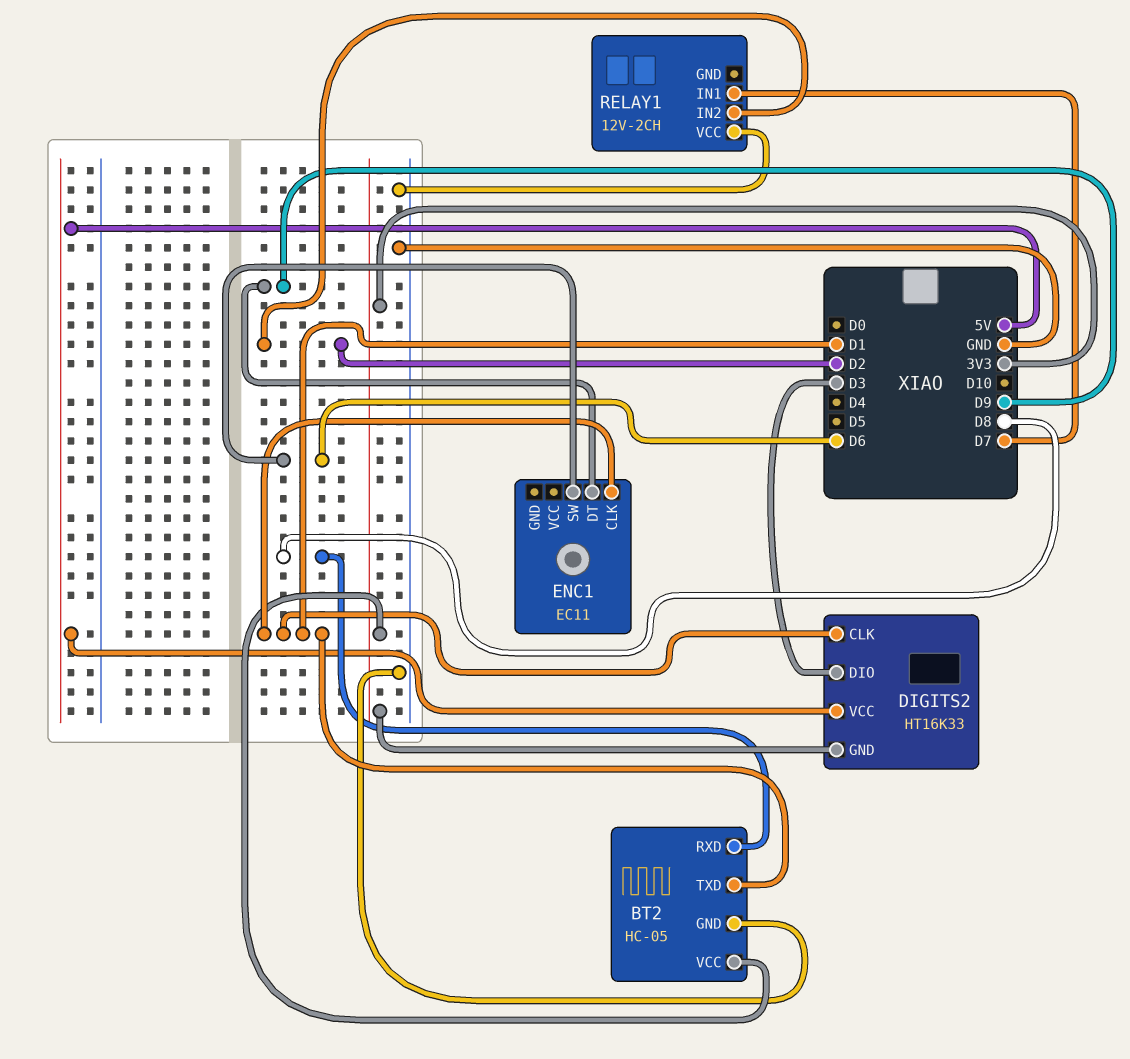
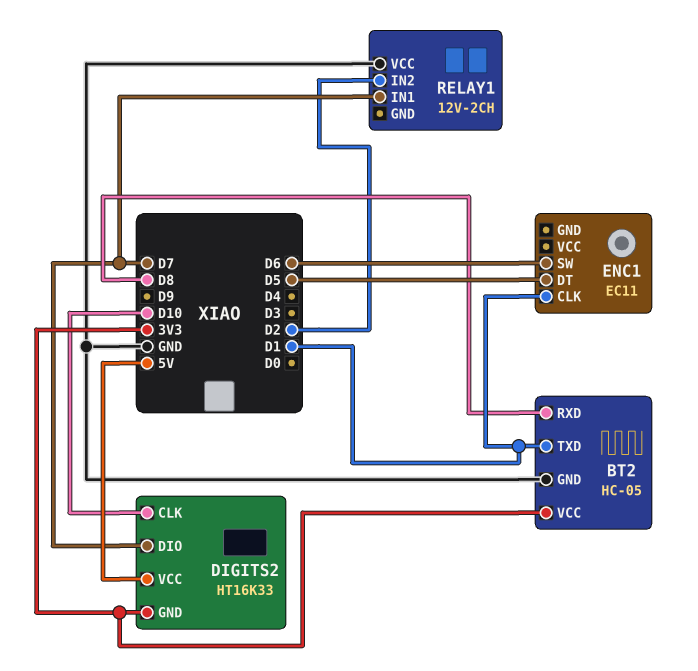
DIGITS2 pin CLK: D1 -> D10
DIGITS2 pin DIO: D3 -> D7
ENC1 pin DT: D9 -> D5

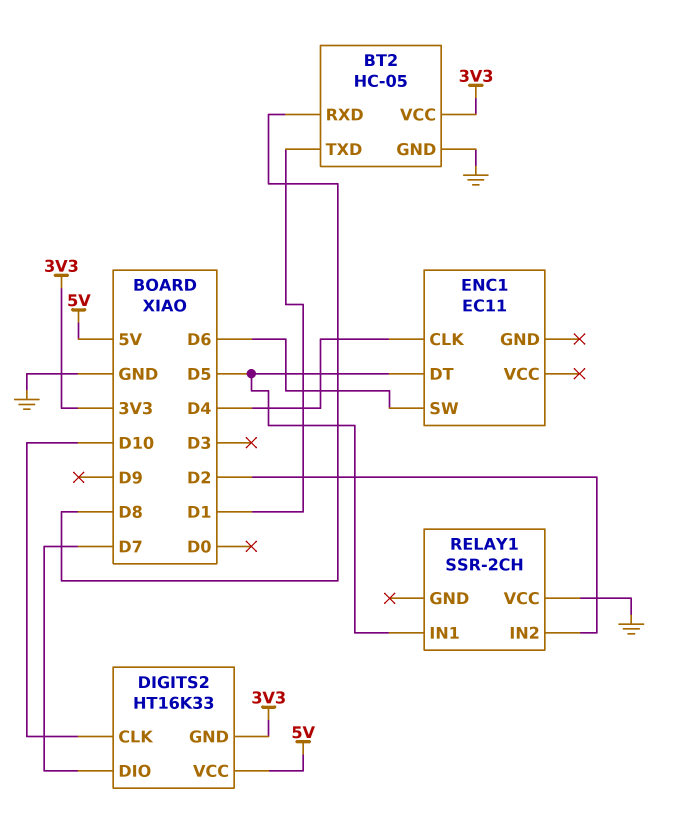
ENC1 pin CLK: D1 -> D4
RELAY1: 12V-2CH -> SSR-2CH
RELAY1 pin IN1: D7 -> D5

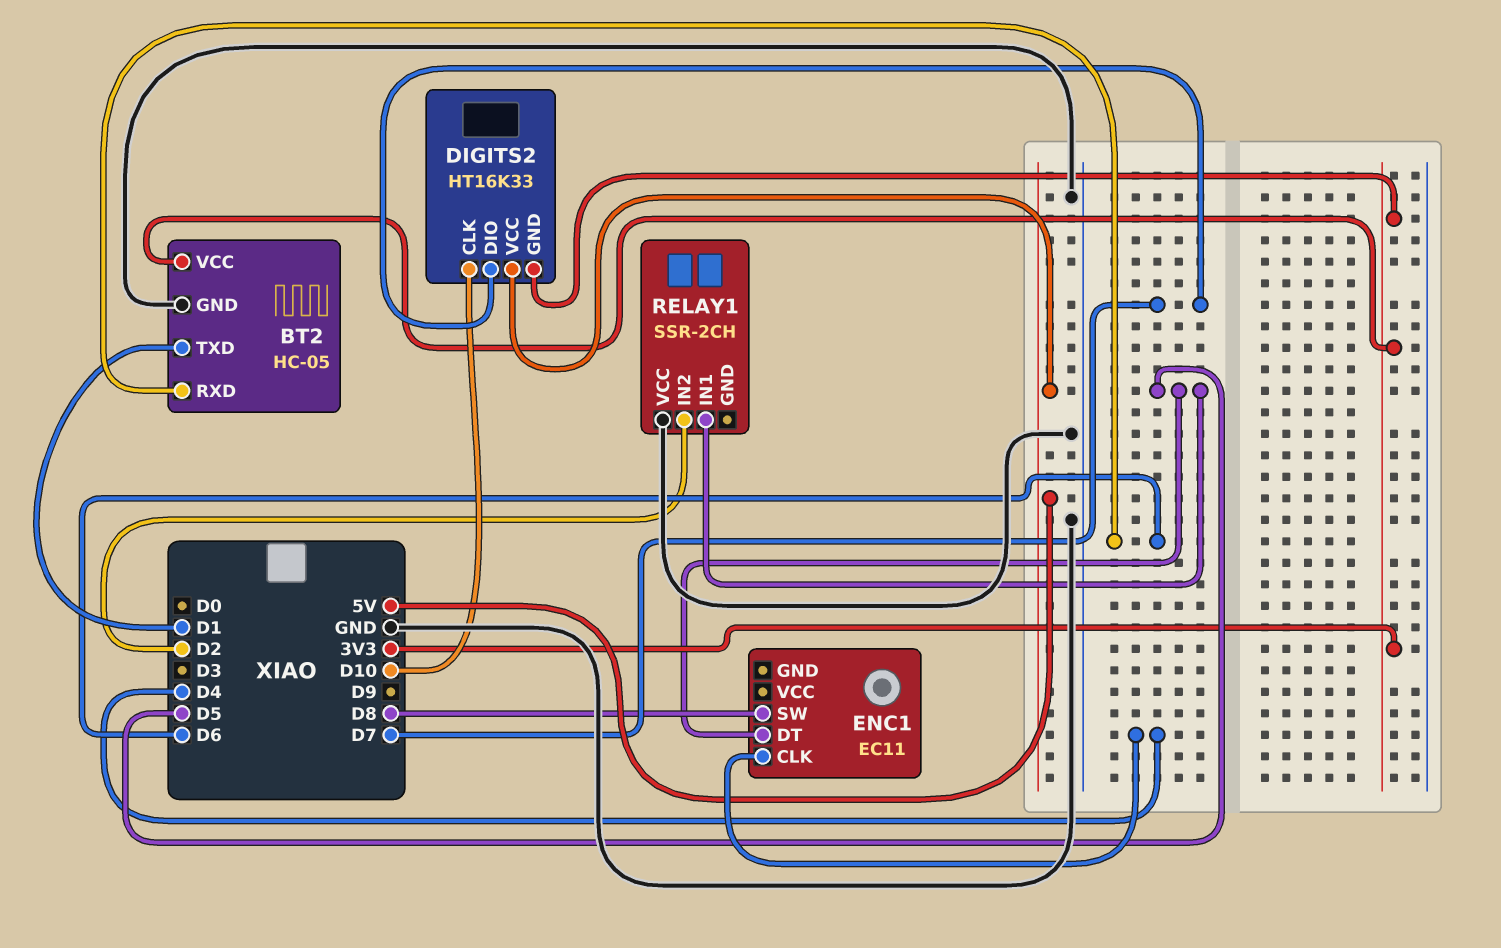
BT2 pin RXD: D8 -> D6
ENC1 pin SW: D6 -> D8

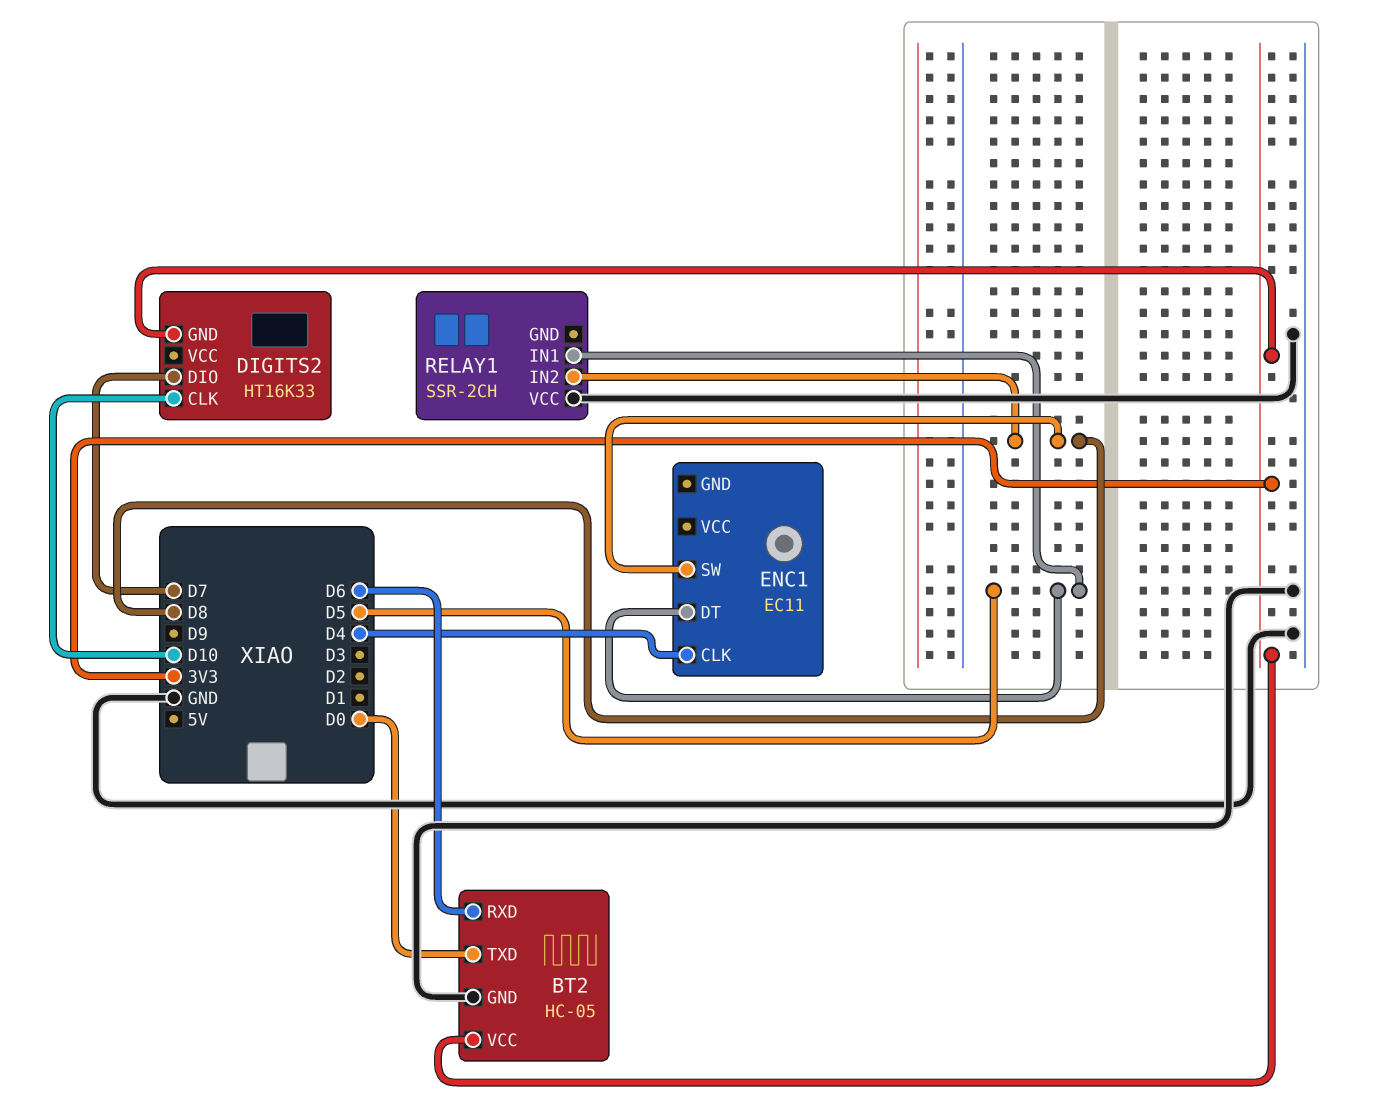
BT2 pin TXD: D1 -> D0
DIGITS2 pin VCC: 5V -> none
RELAY1 pin IN2: D2 -> D8

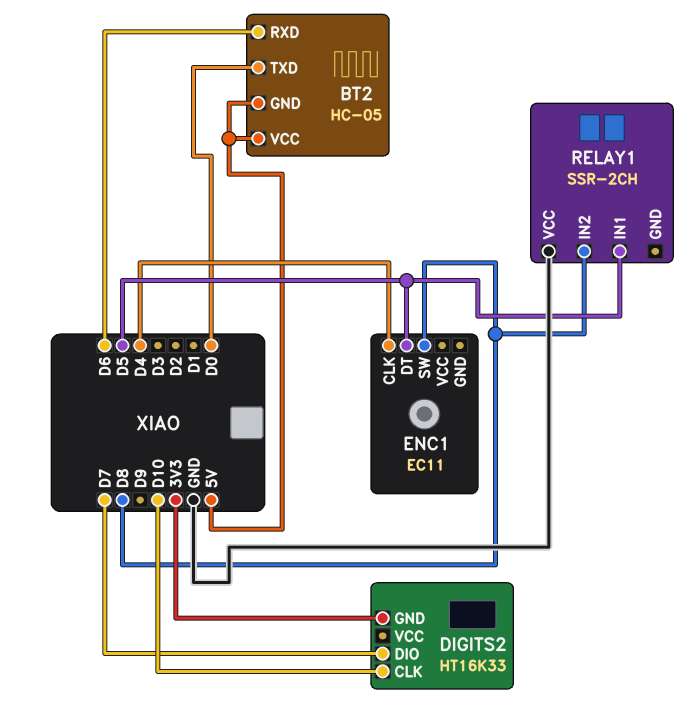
BT2 pin GND: GND -> 5V
BT2 pin VCC: 3V3 -> 5V

